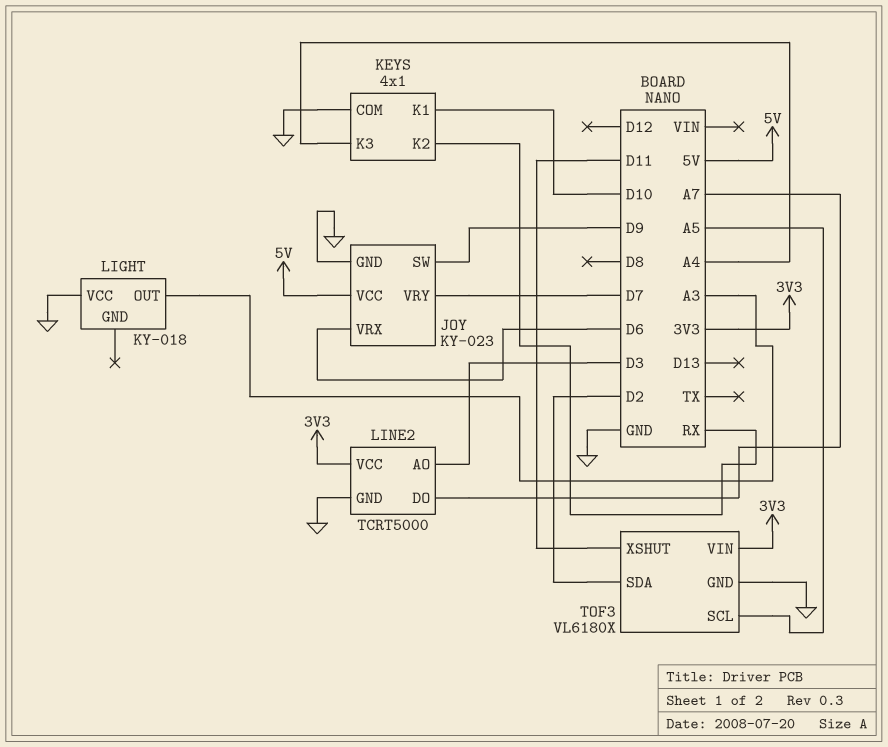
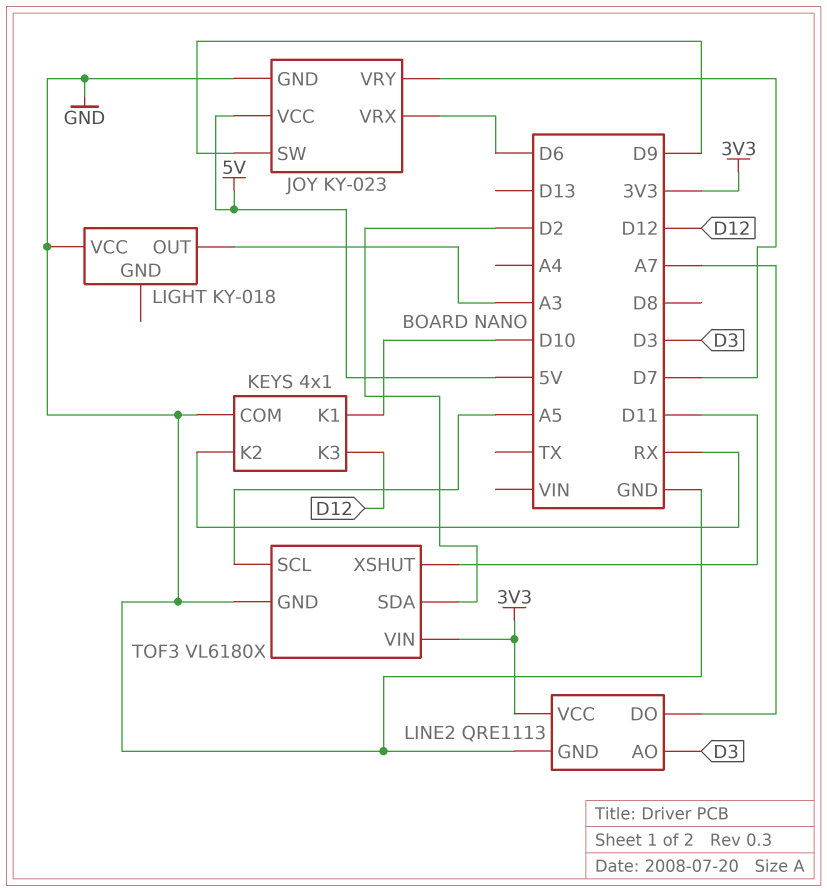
KEYS pin K3: A4 -> D12
LINE2: TCRT5000 -> QRE1113

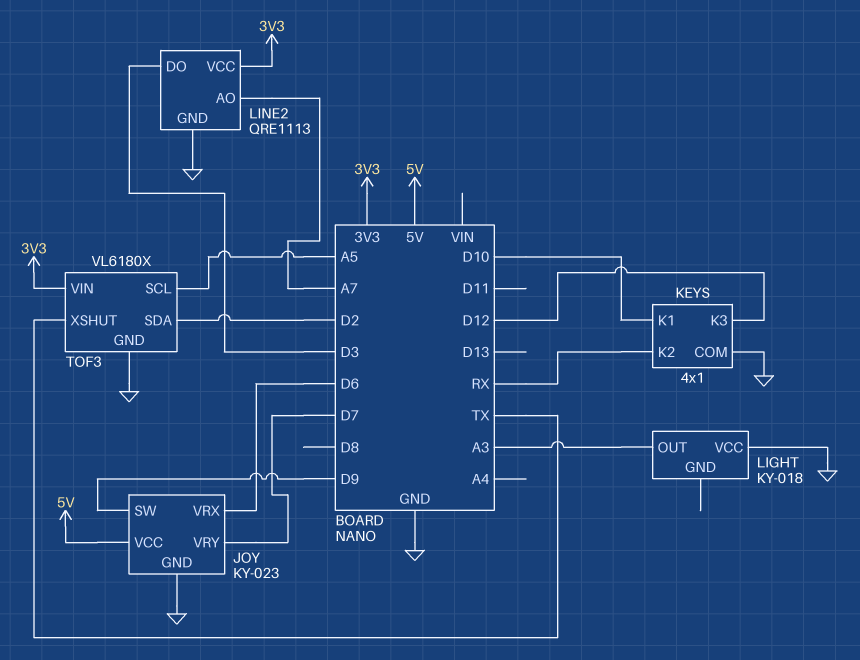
LINE2 pin AO: D3 -> A7
LINE2 pin DO: A7 -> D3
TOF3 pin XSHUT: D11 -> TX

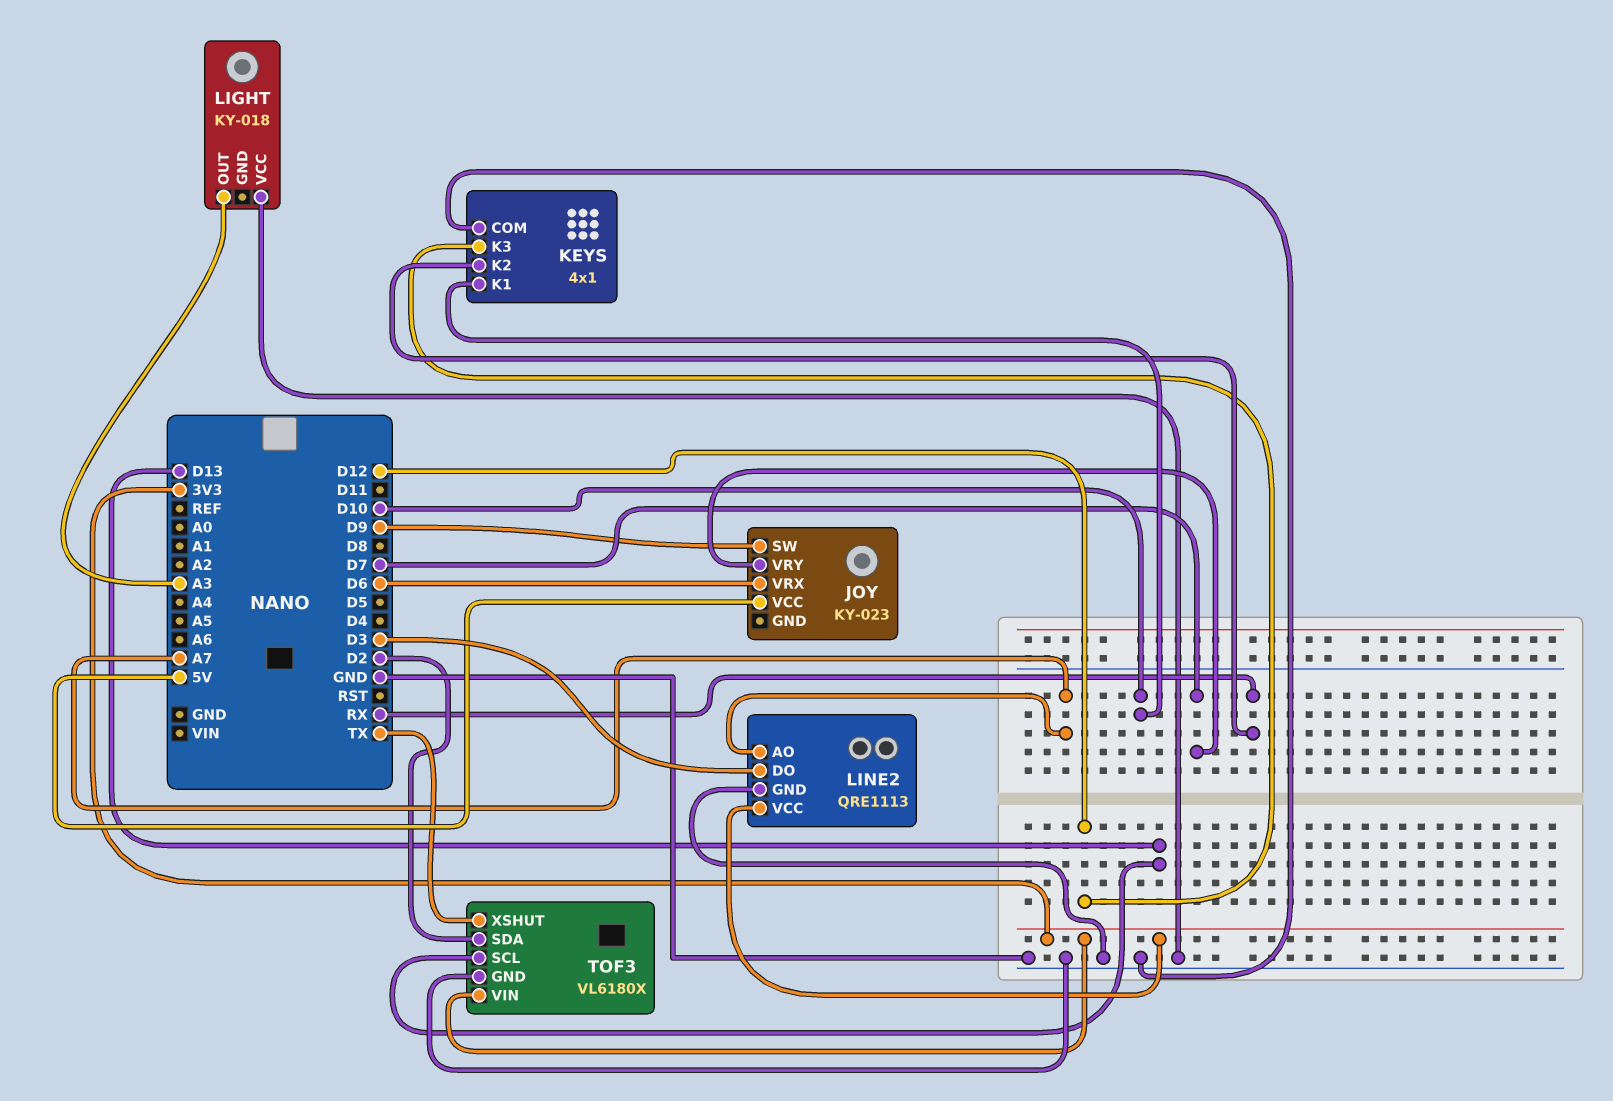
JOY pin GND: GND -> none
TOF3 pin SCL: A5 -> D13

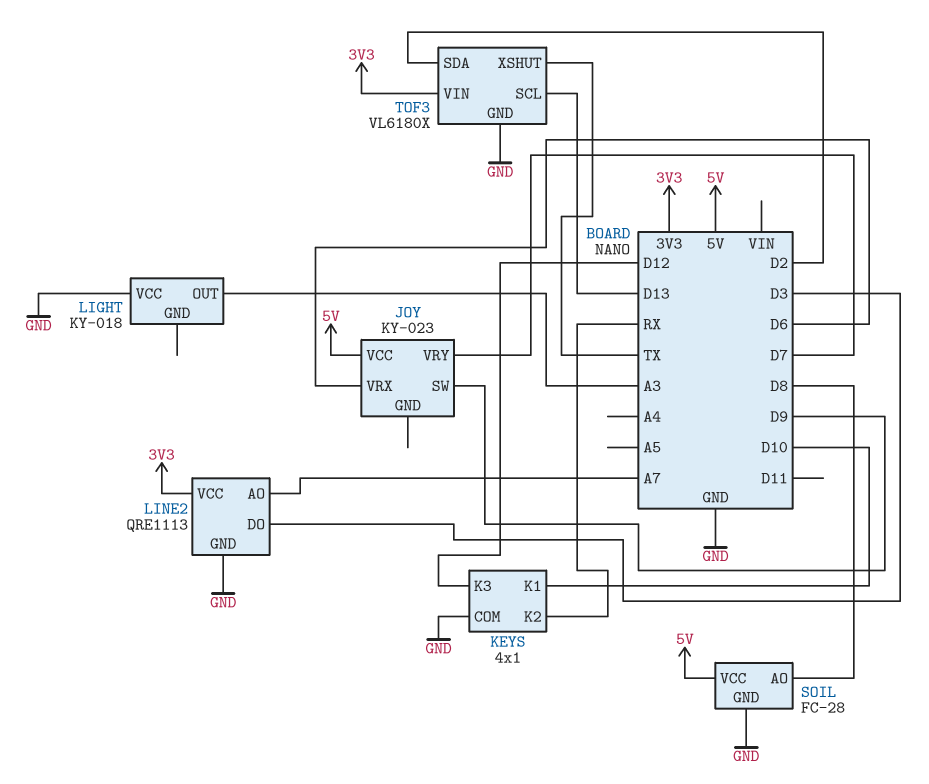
SOIL: none -> FC-28
SOIL pin AO: none -> D8
SOIL pin GND: none -> GND
SOIL pin VCC: none -> 5V

